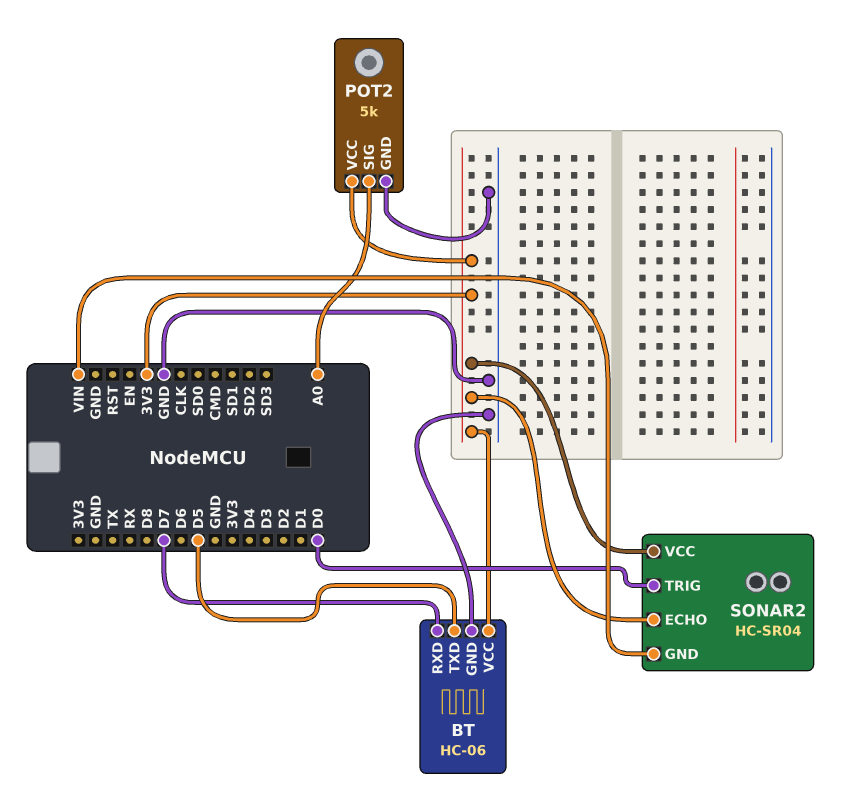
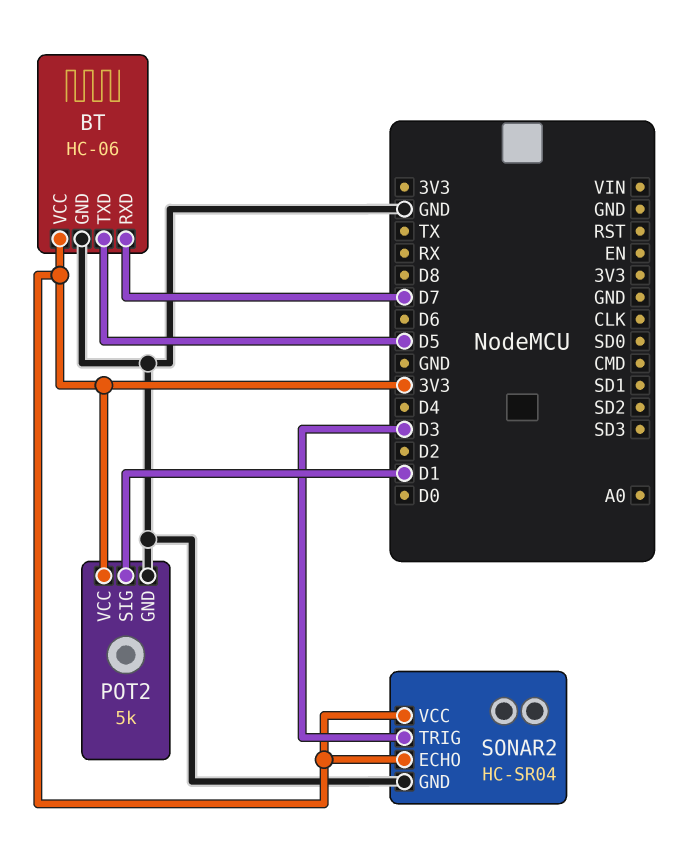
POT2 pin SIG: A0 -> D1
SONAR2 pin GND: VIN -> GND
SONAR2 pin TRIG: D0 -> D3

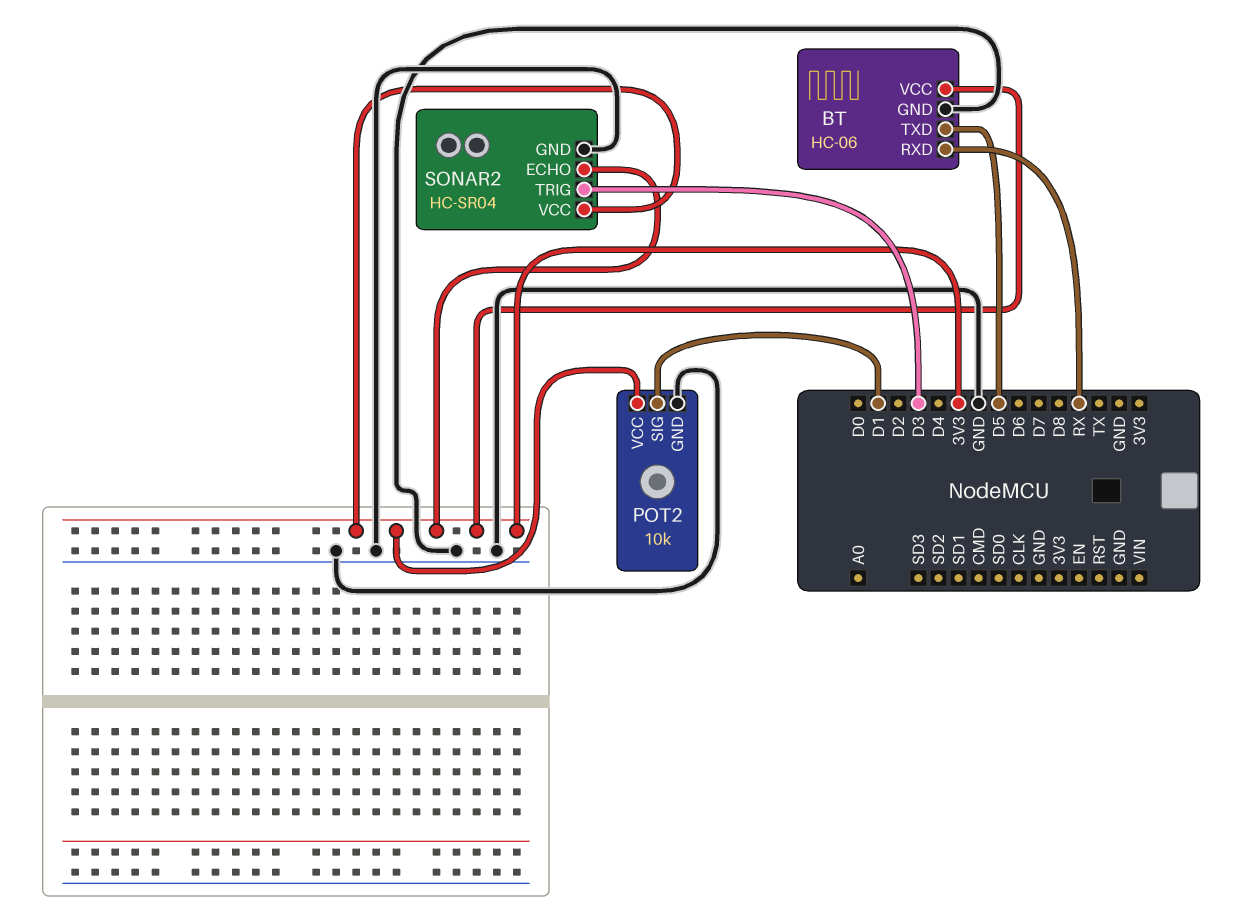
BT pin RXD: D7 -> RX
POT2: 5k -> 10k

